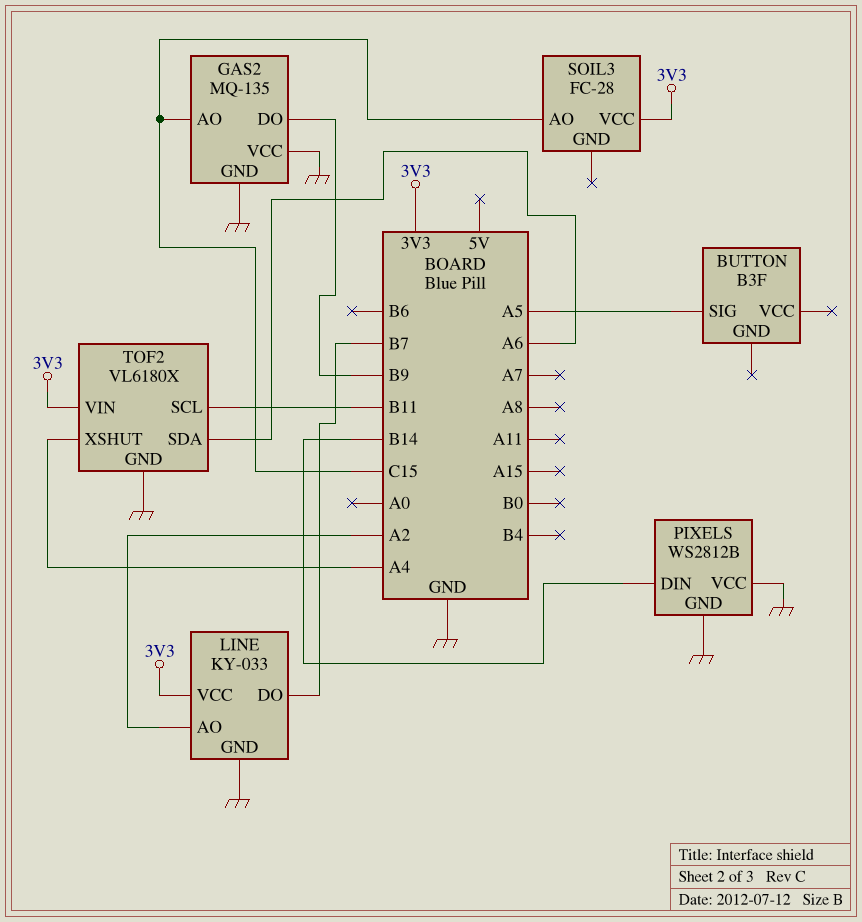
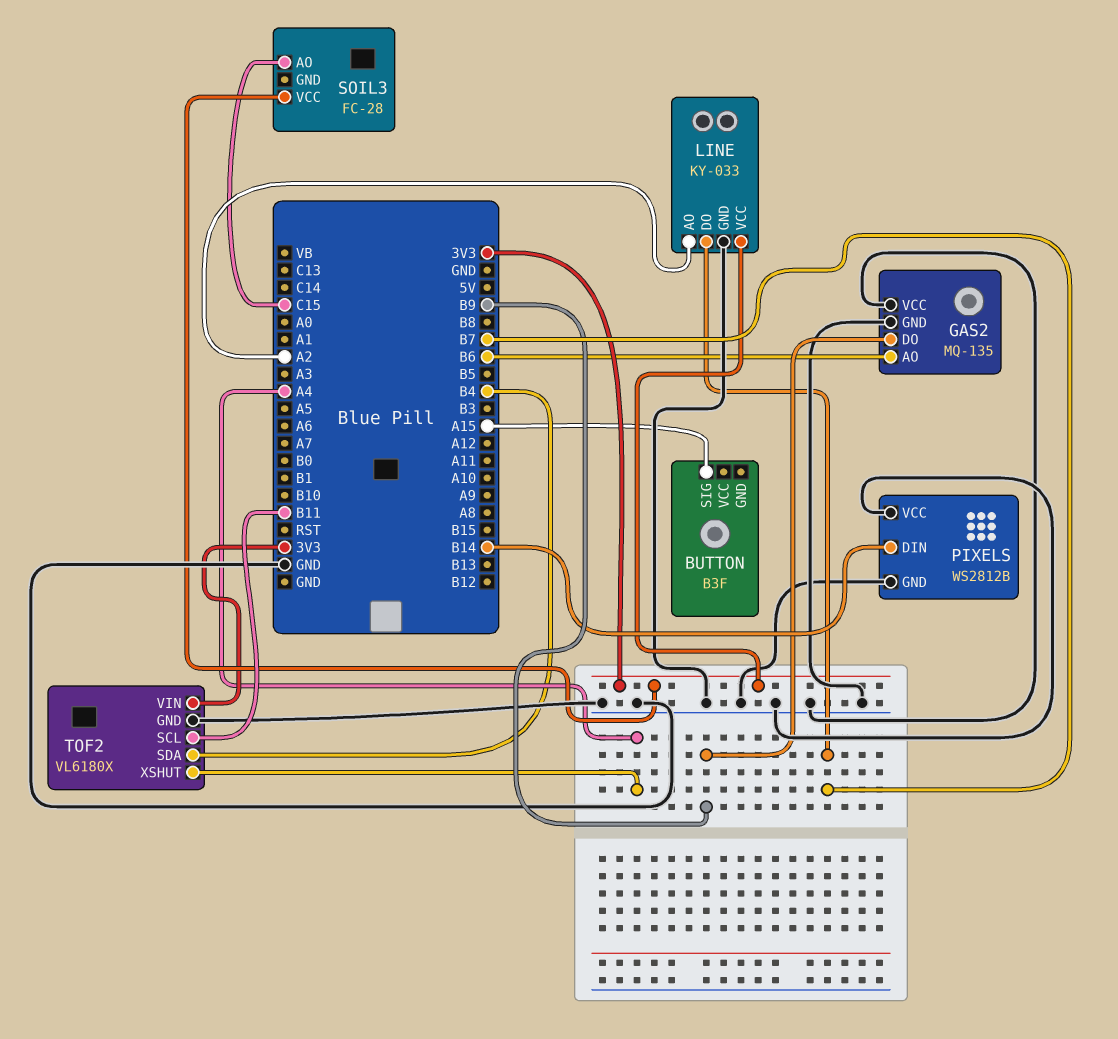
BUTTON pin SIG: A5 -> A15
GAS2 pin AO: C15 -> B6
TOF2 pin SDA: A6 -> B4

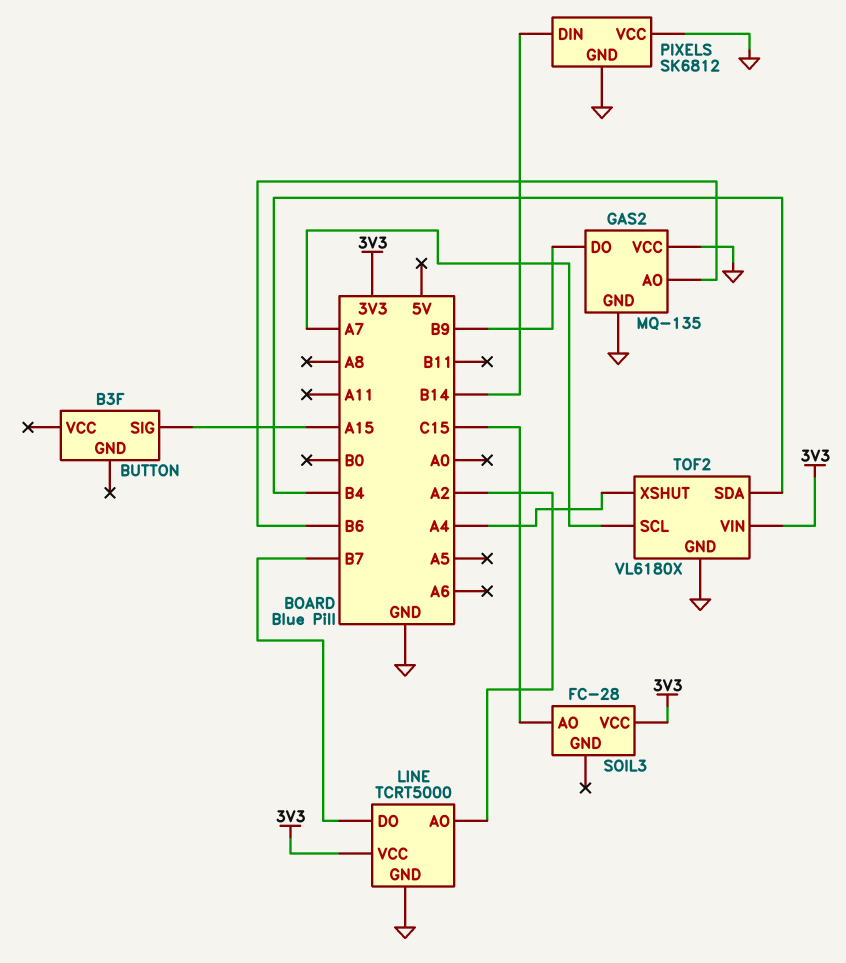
LINE: KY-033 -> TCRT5000
PIXELS: WS2812B -> SK6812
TOF2 pin SCL: B11 -> A7

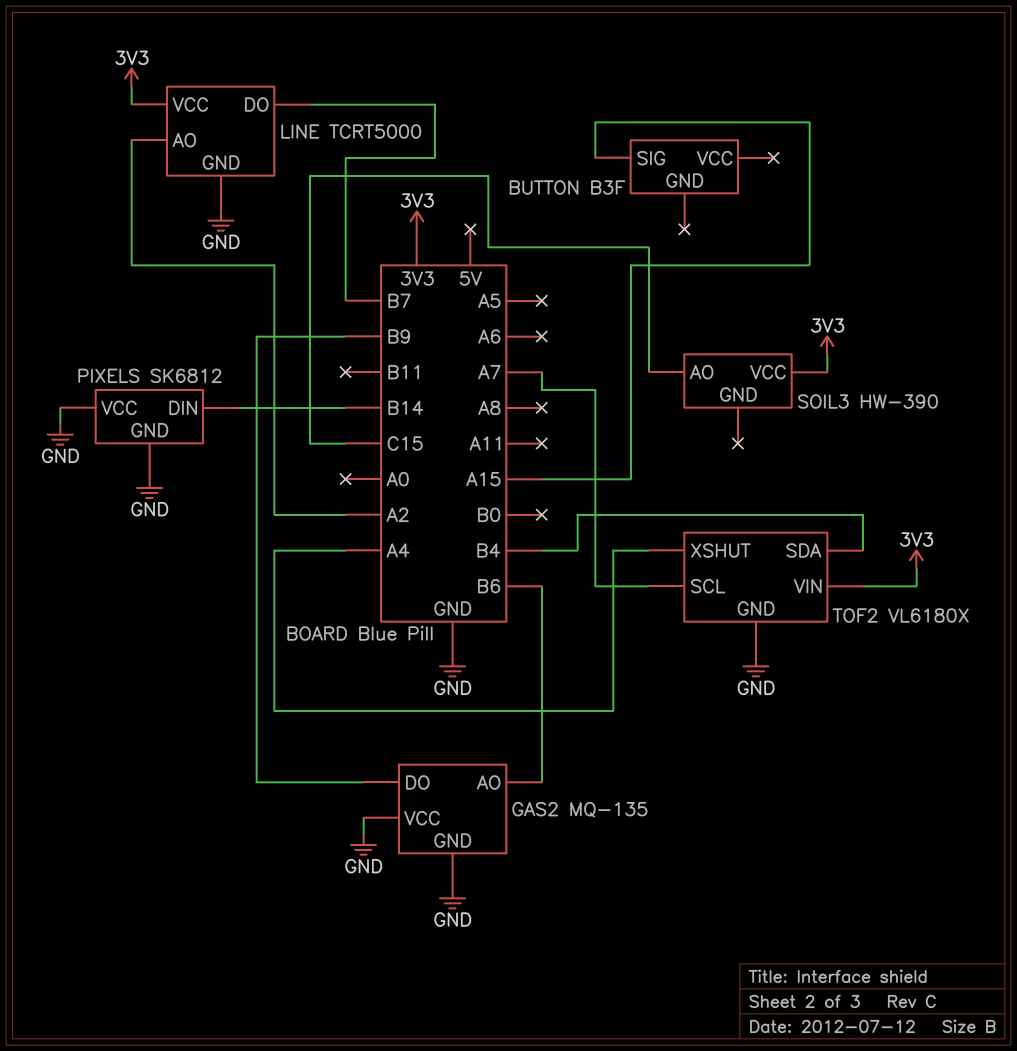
SOIL3: FC-28 -> HW-390

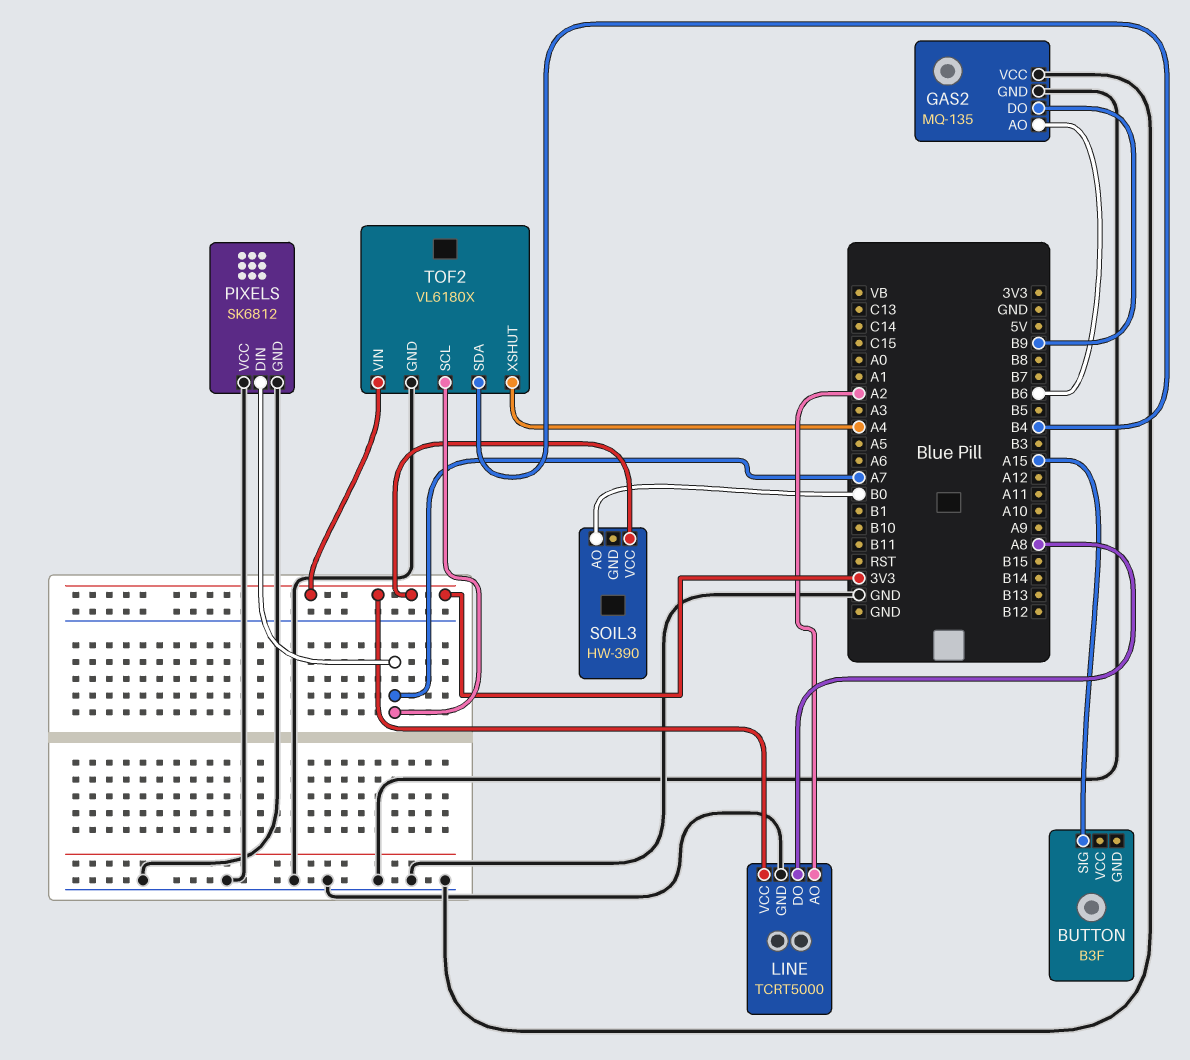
LINE pin DO: B7 -> A8
PIXELS pin DIN: B14 -> A7
SOIL3 pin AO: C15 -> B0

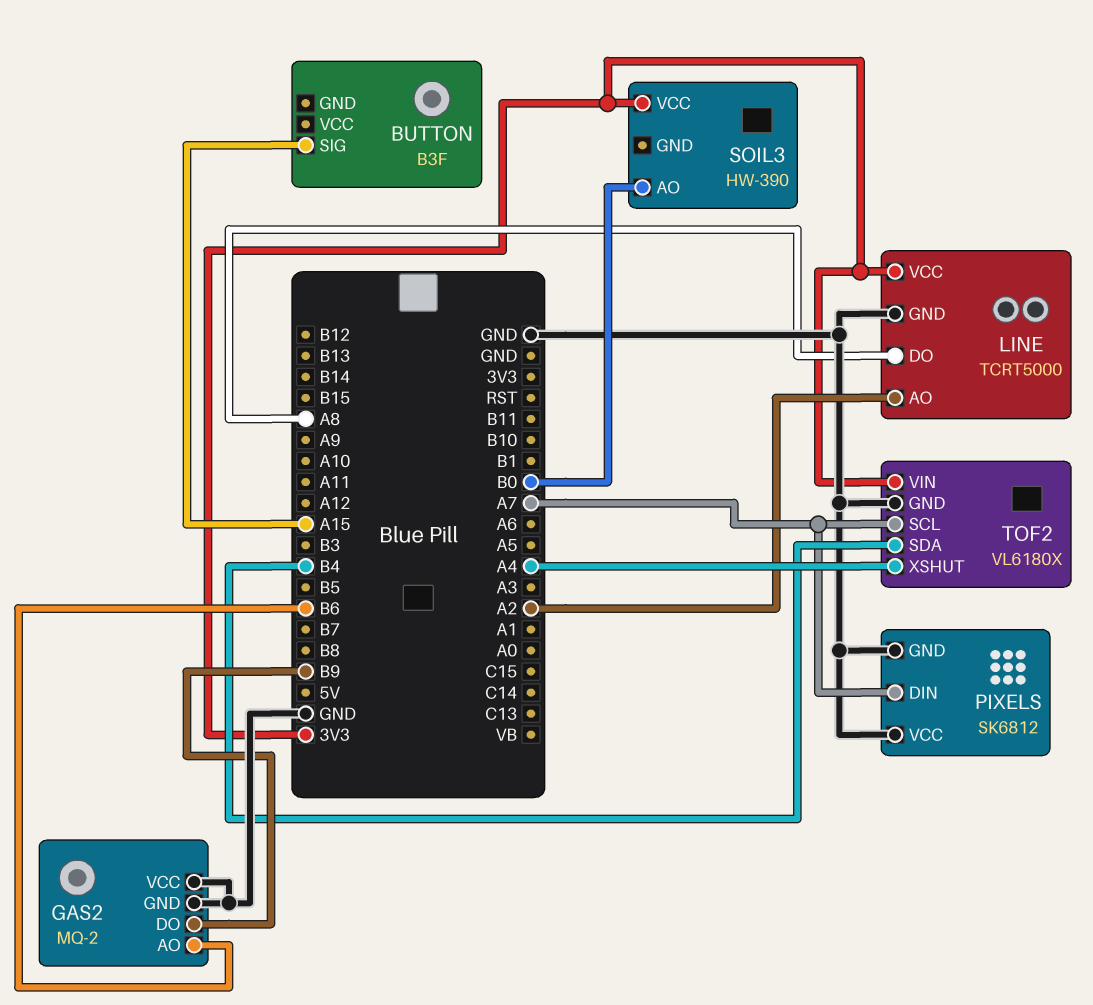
GAS2: MQ-135 -> MQ-2

